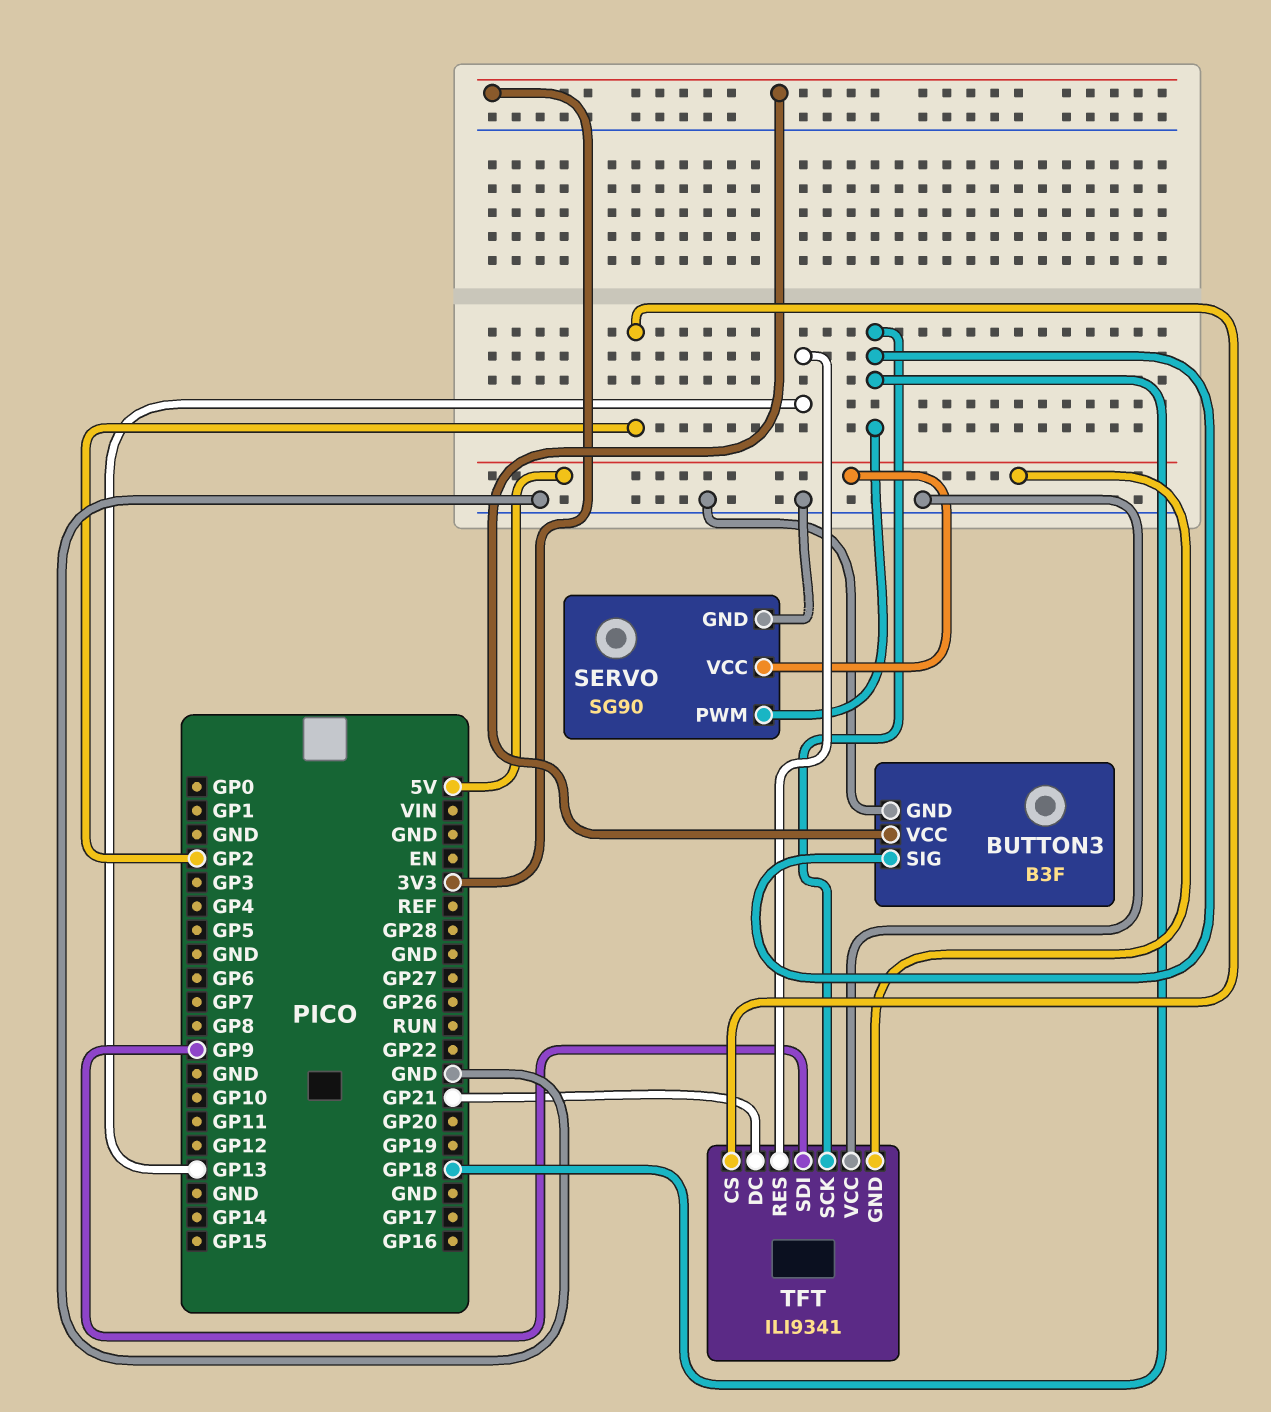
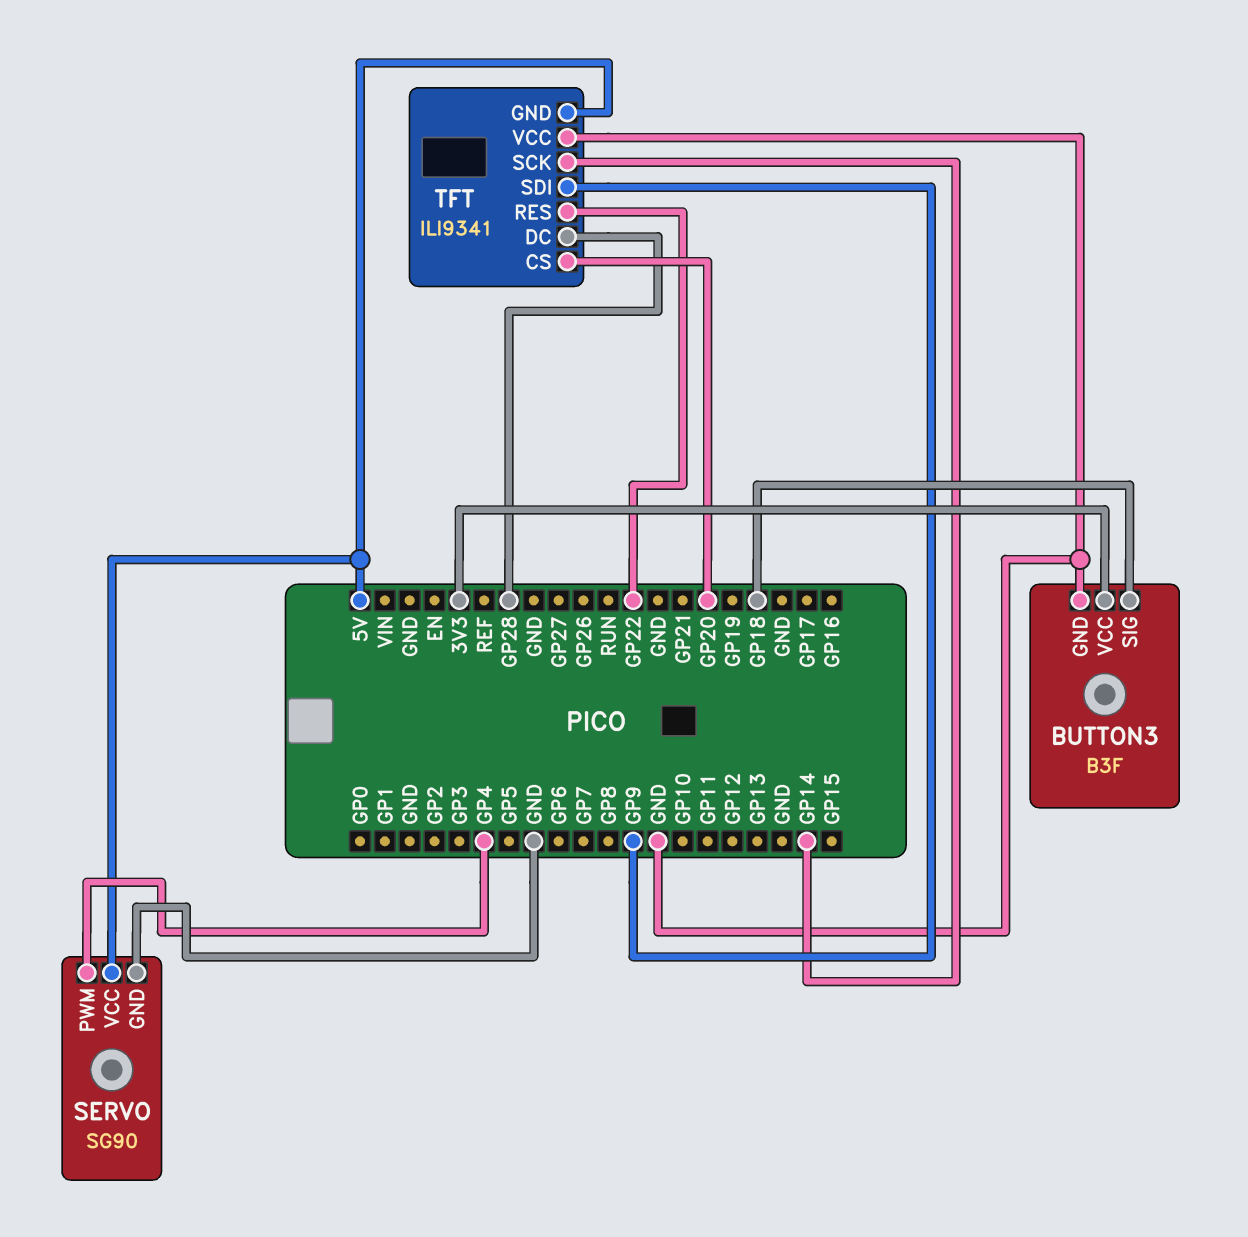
SERVO pin PWM: GP18 -> GP4
TFT pin CS: GP2 -> GP20
TFT pin DC: GP21 -> GP28
TFT pin RES: GP13 -> GP22
TFT pin SCK: GP18 -> GP14

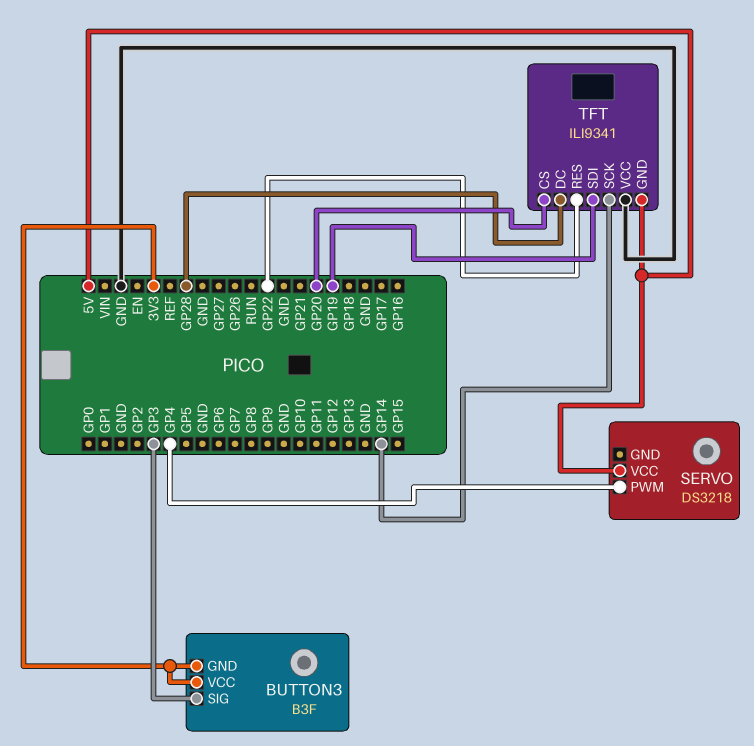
BUTTON3 pin GND: GND -> 3V3
BUTTON3 pin SIG: GP18 -> GP3
SERVO: SG90 -> DS3218
SERVO pin GND: GND -> none
TFT pin SDI: GP9 -> GP19

